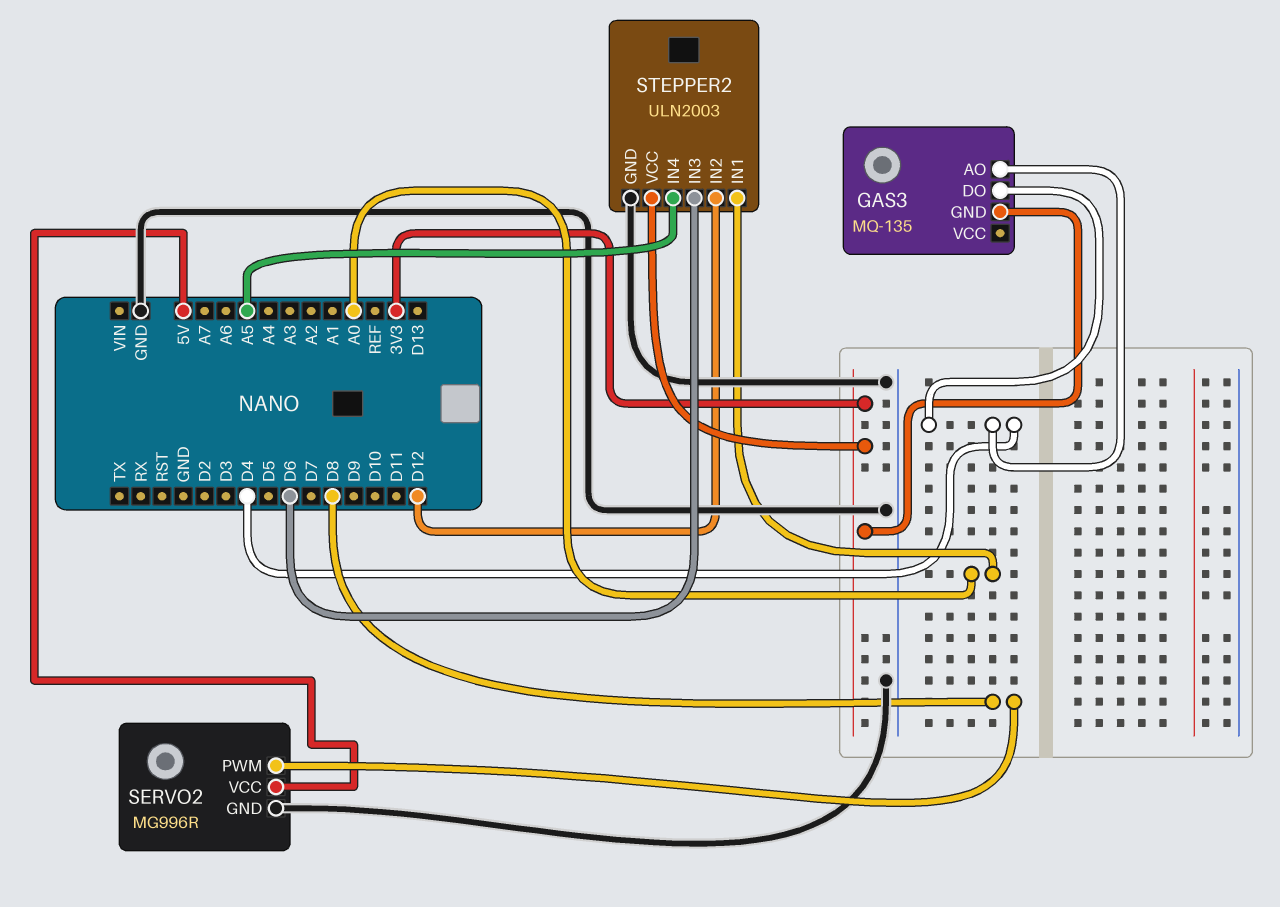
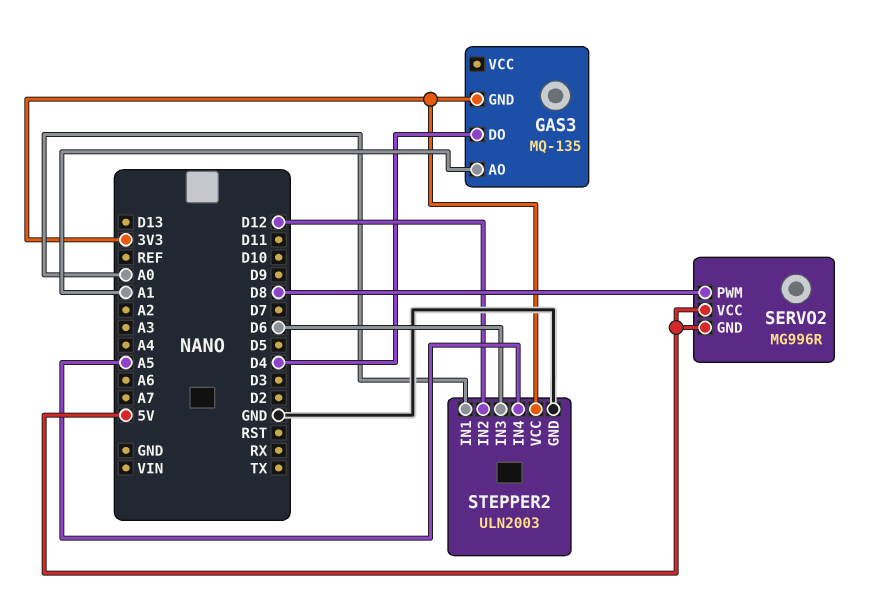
GAS3 pin AO: D4 -> A1
SERVO2 pin GND: GND -> 5V

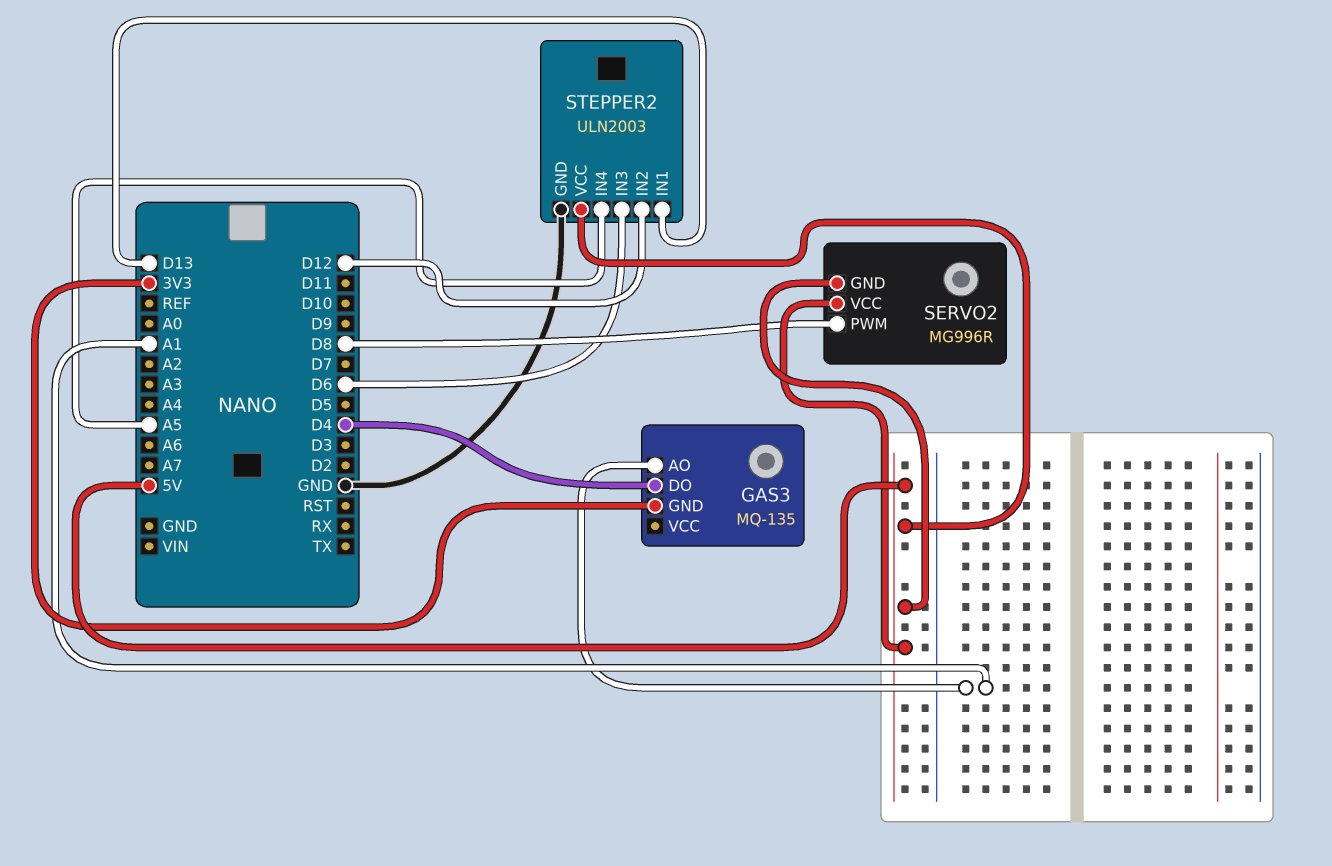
STEPPER2 pin IN1: A0 -> D13
STEPPER2 pin VCC: 3V3 -> 5V

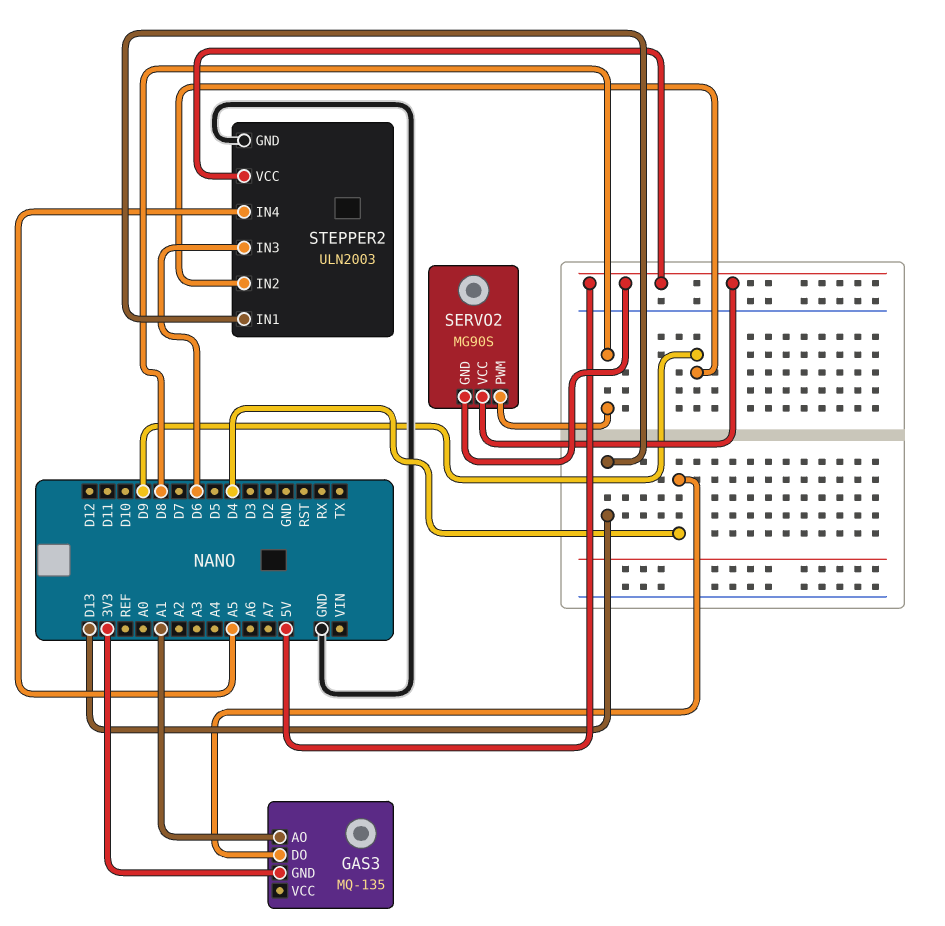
SERVO2: MG996R -> MG90S
STEPPER2 pin IN2: D12 -> D9

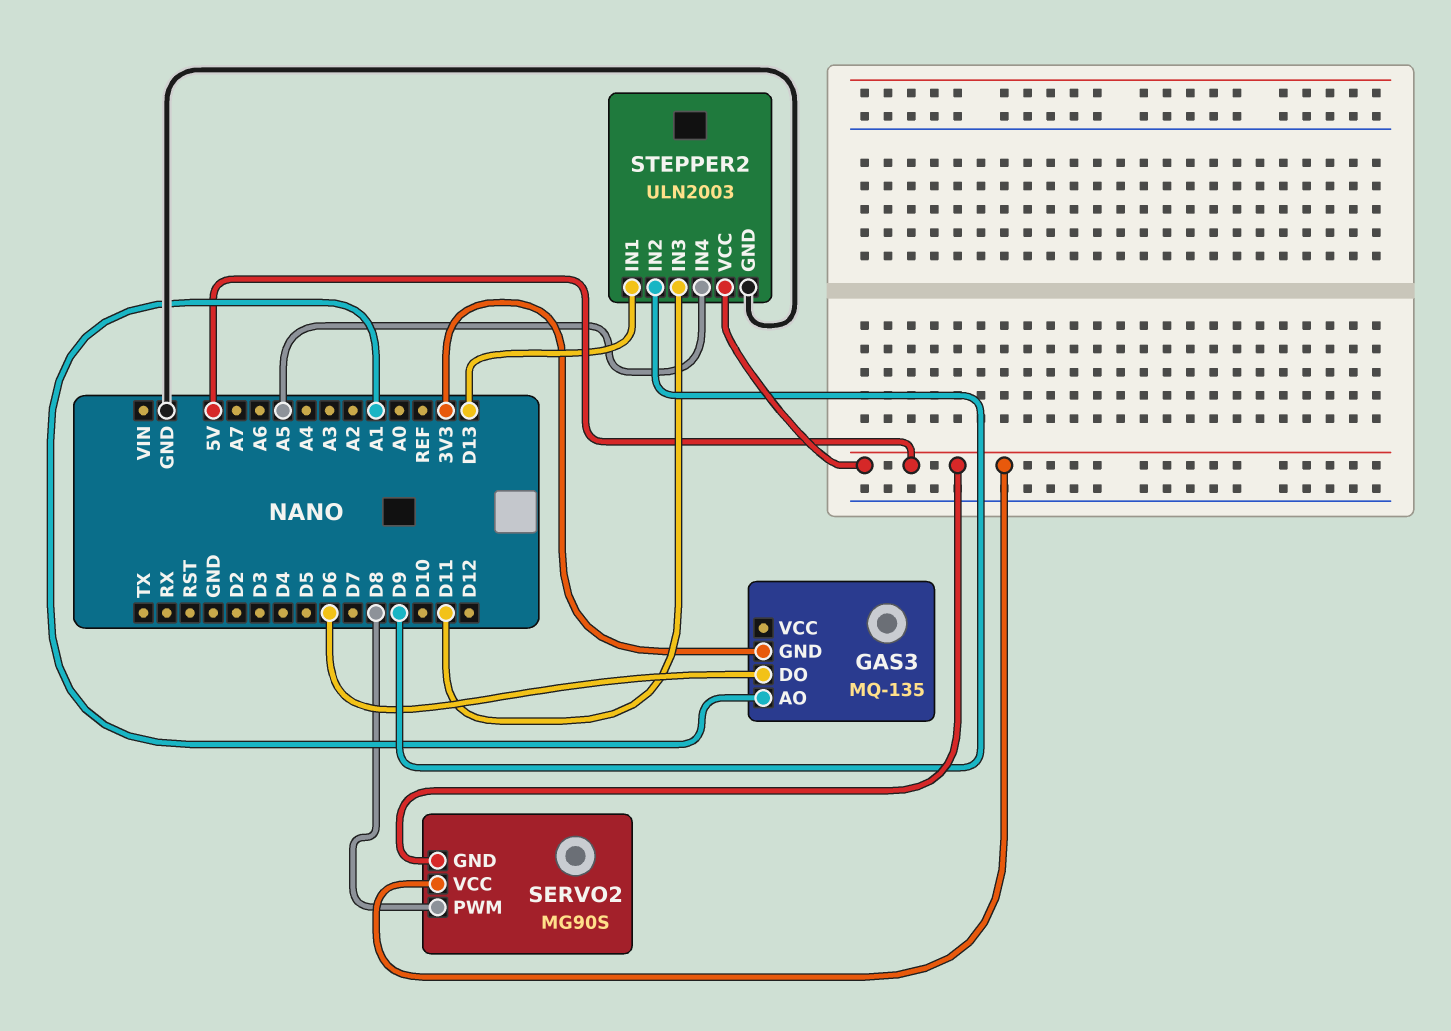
GAS3 pin DO: D4 -> D6
STEPPER2 pin IN3: D6 -> D11

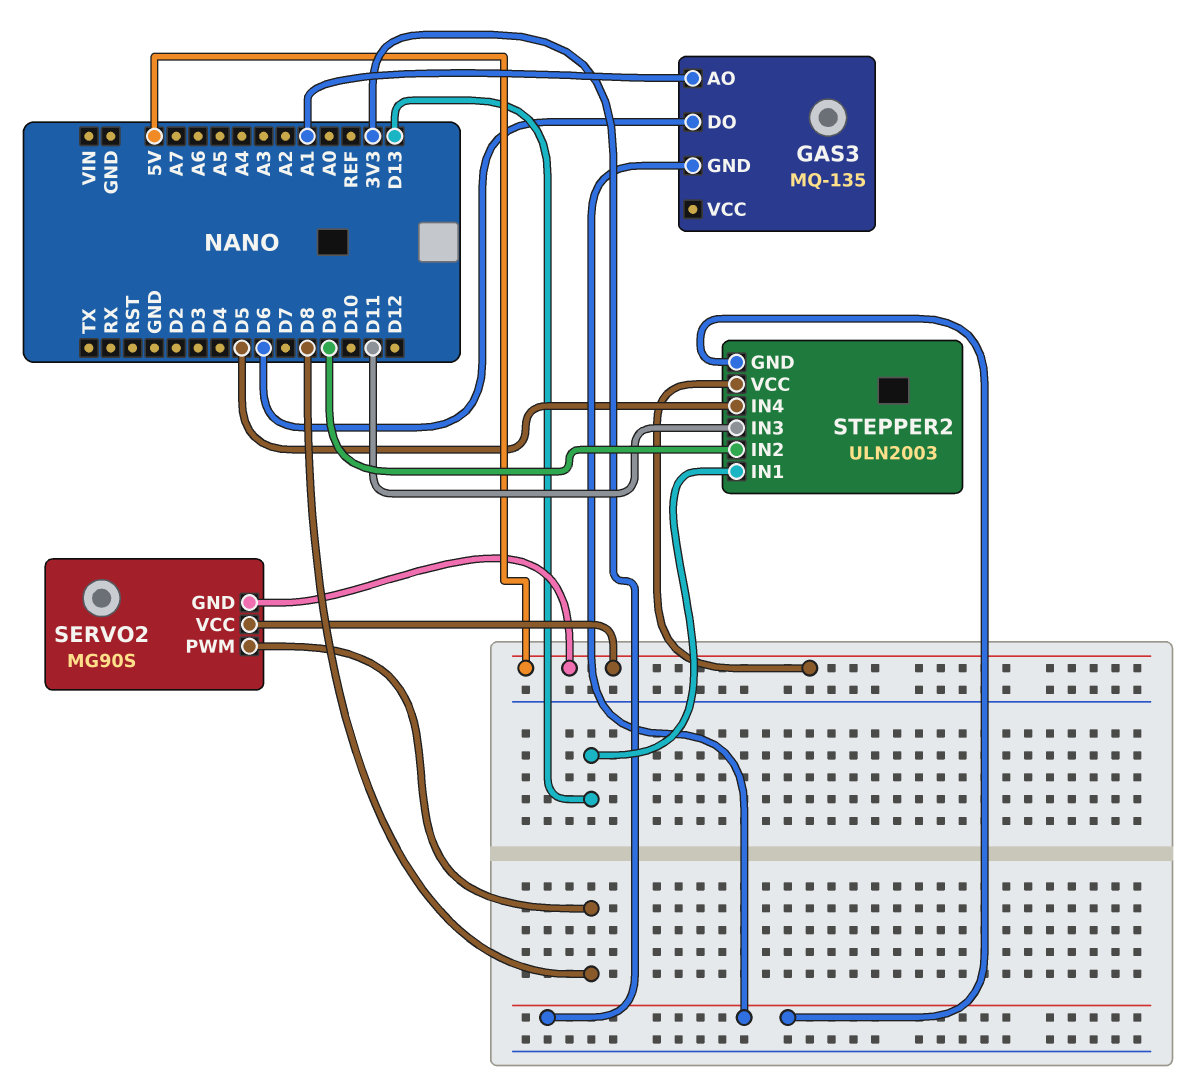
STEPPER2 pin GND: GND -> 3V3
STEPPER2 pin IN4: A5 -> D5

